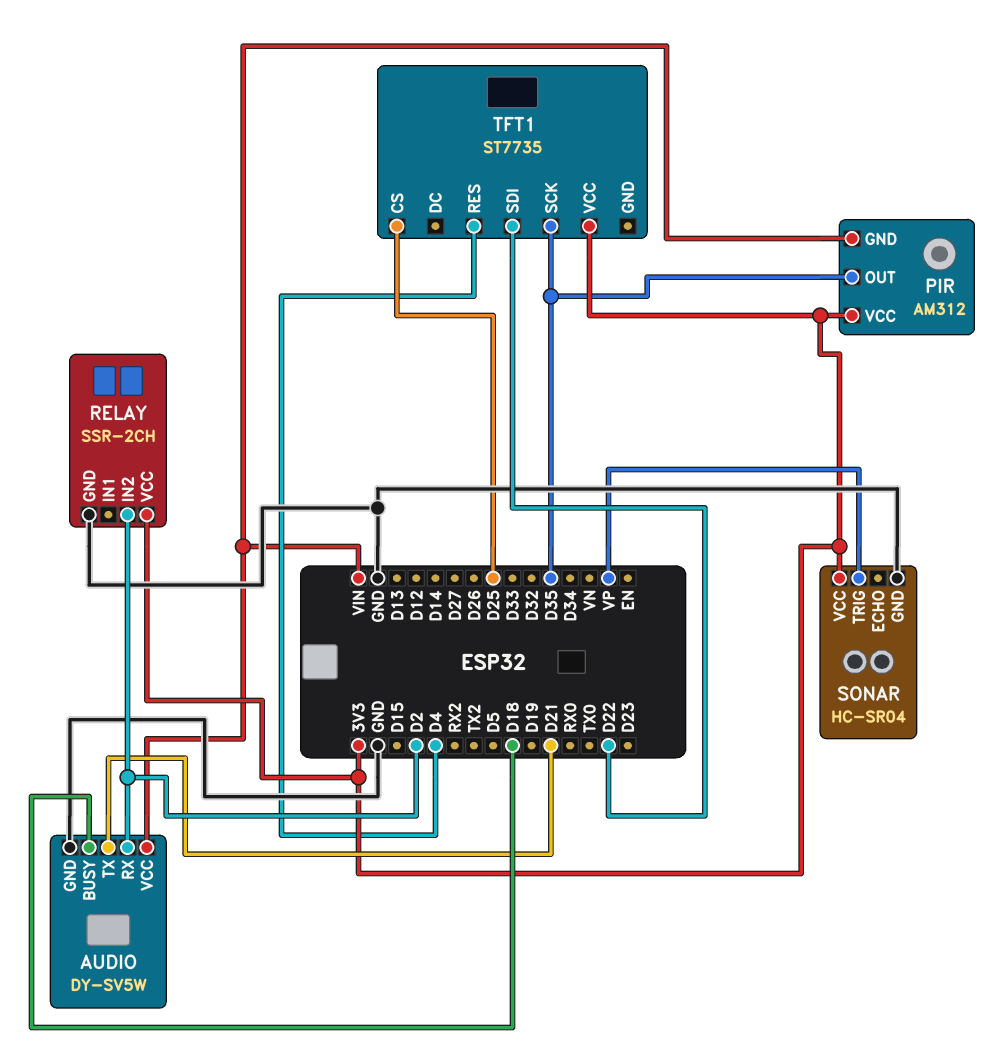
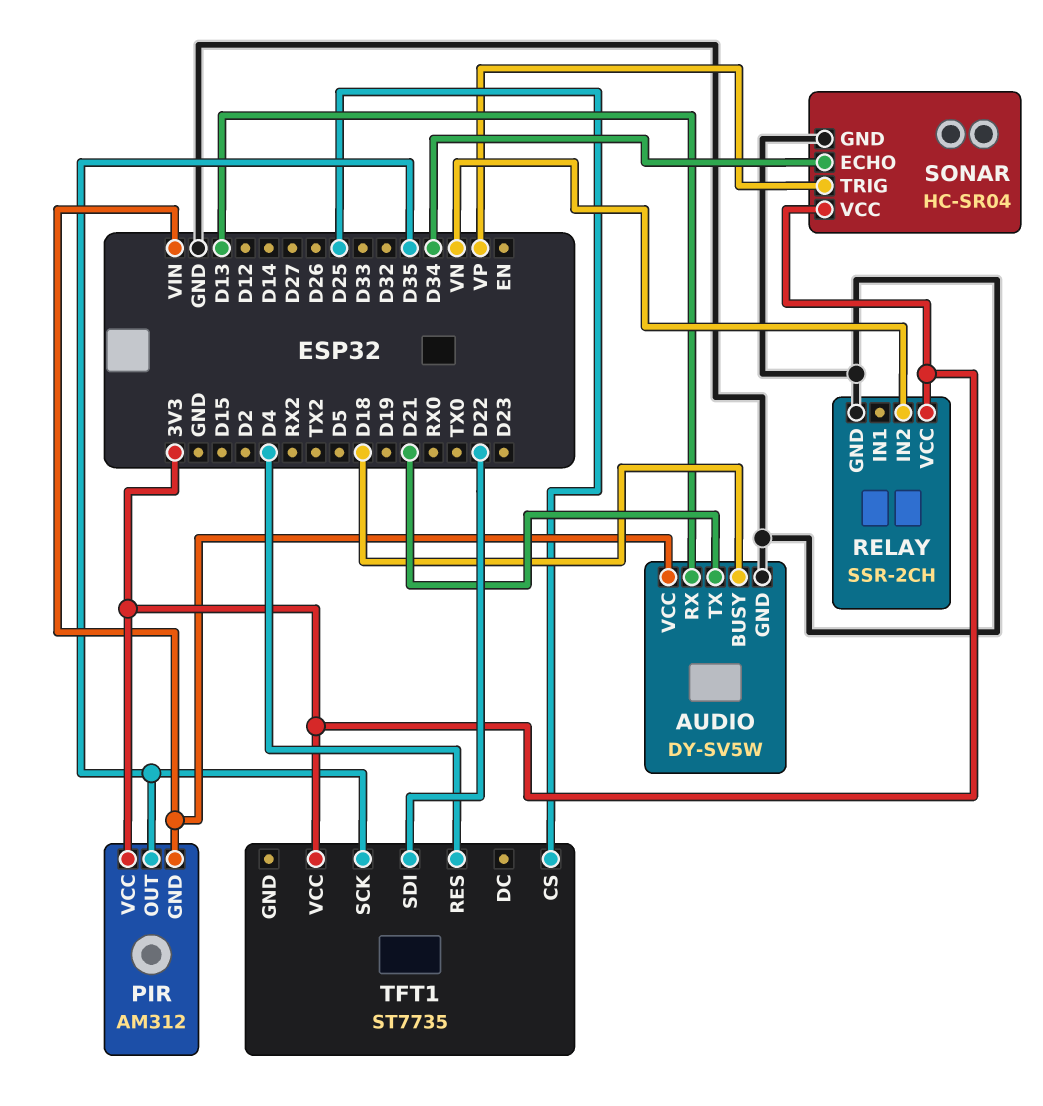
AUDIO pin RX: D2 -> D13
RELAY pin IN2: D2 -> VN
SONAR pin ECHO: none -> D34

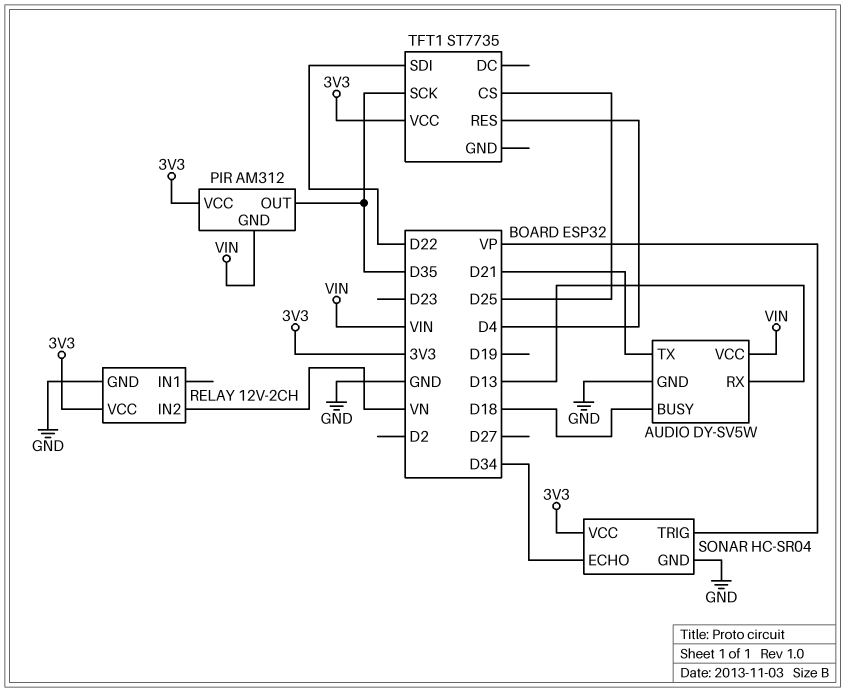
RELAY: SSR-2CH -> 12V-2CH

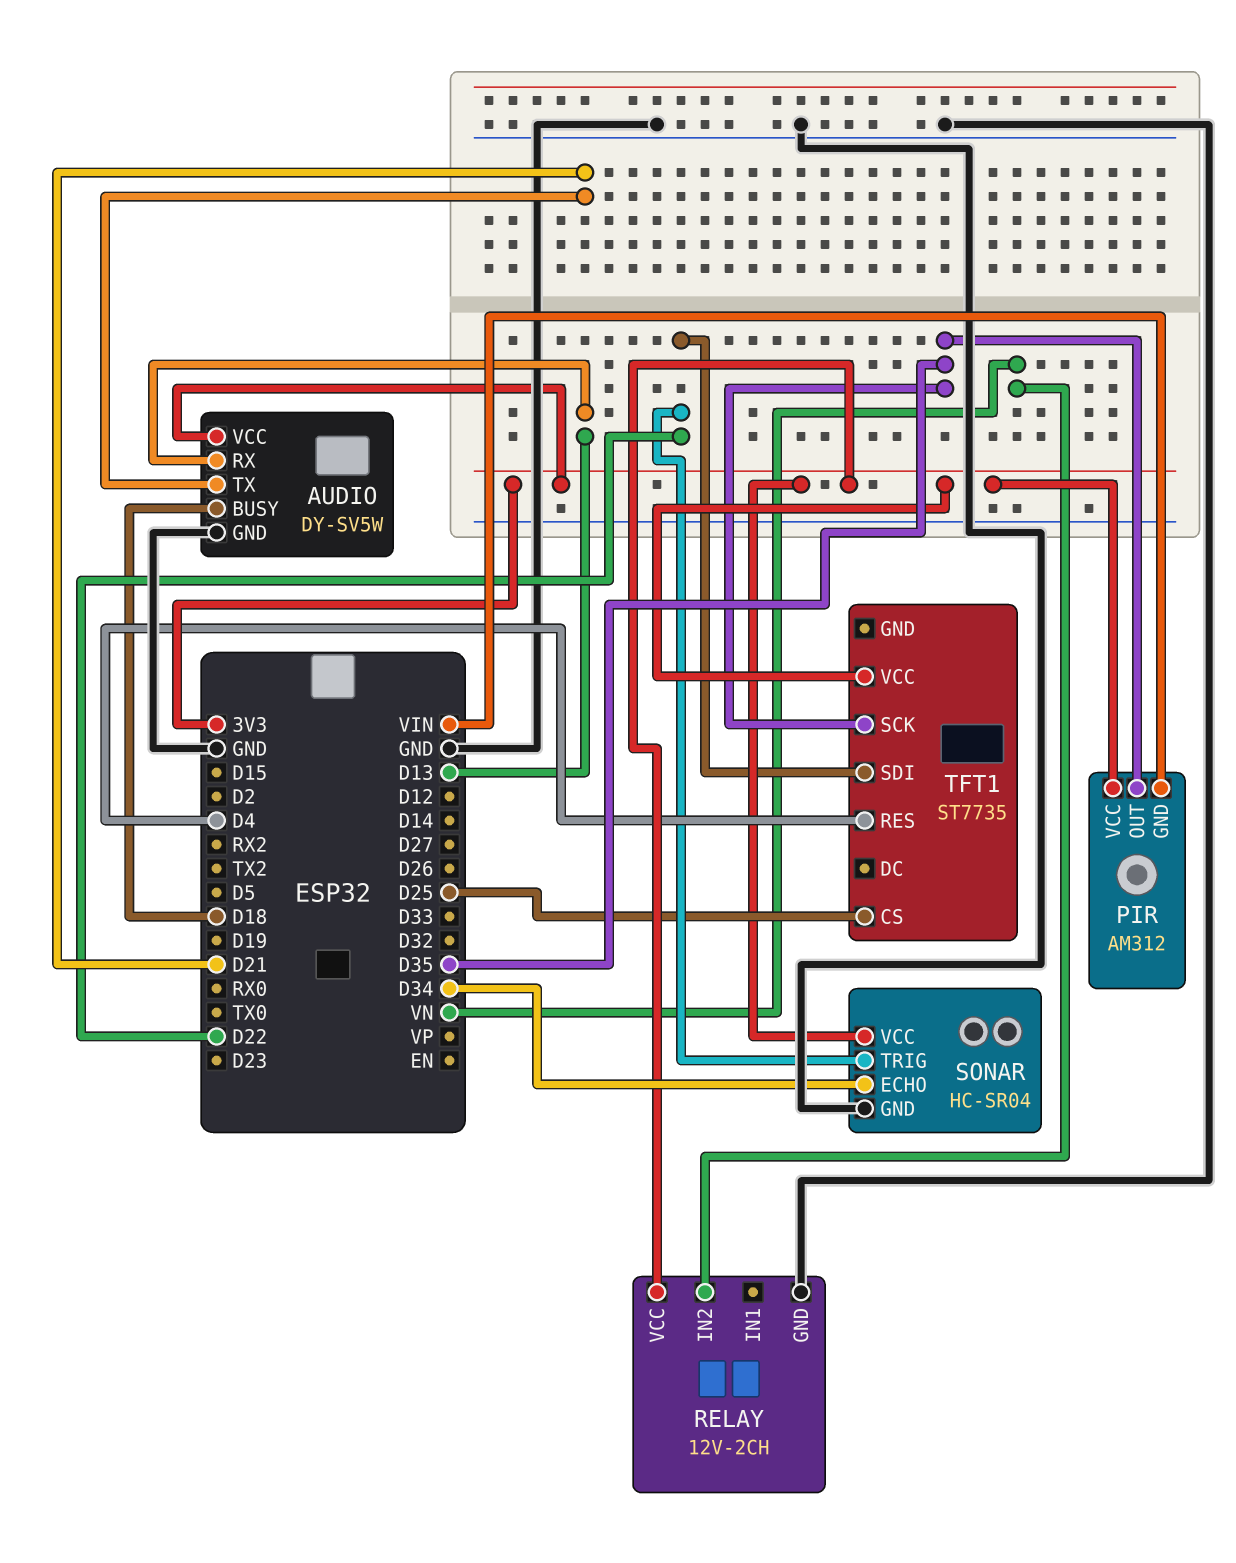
AUDIO pin VCC: VIN -> 3V3
SONAR pin TRIG: VP -> D22

